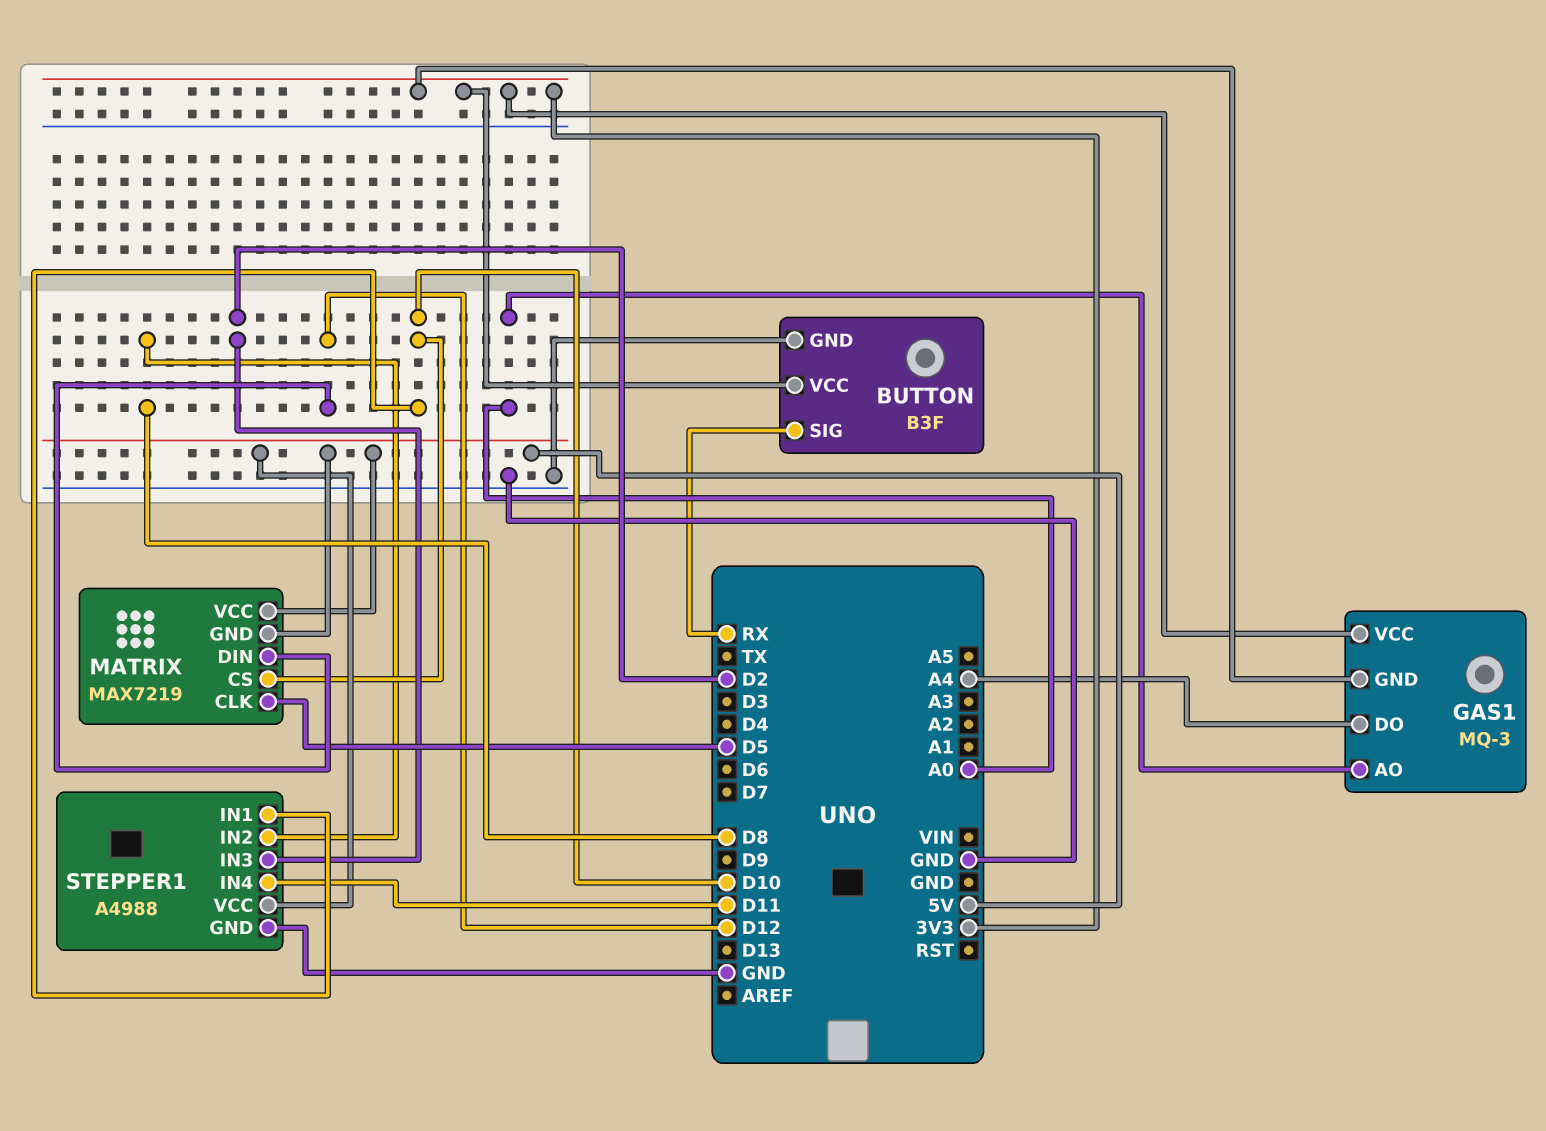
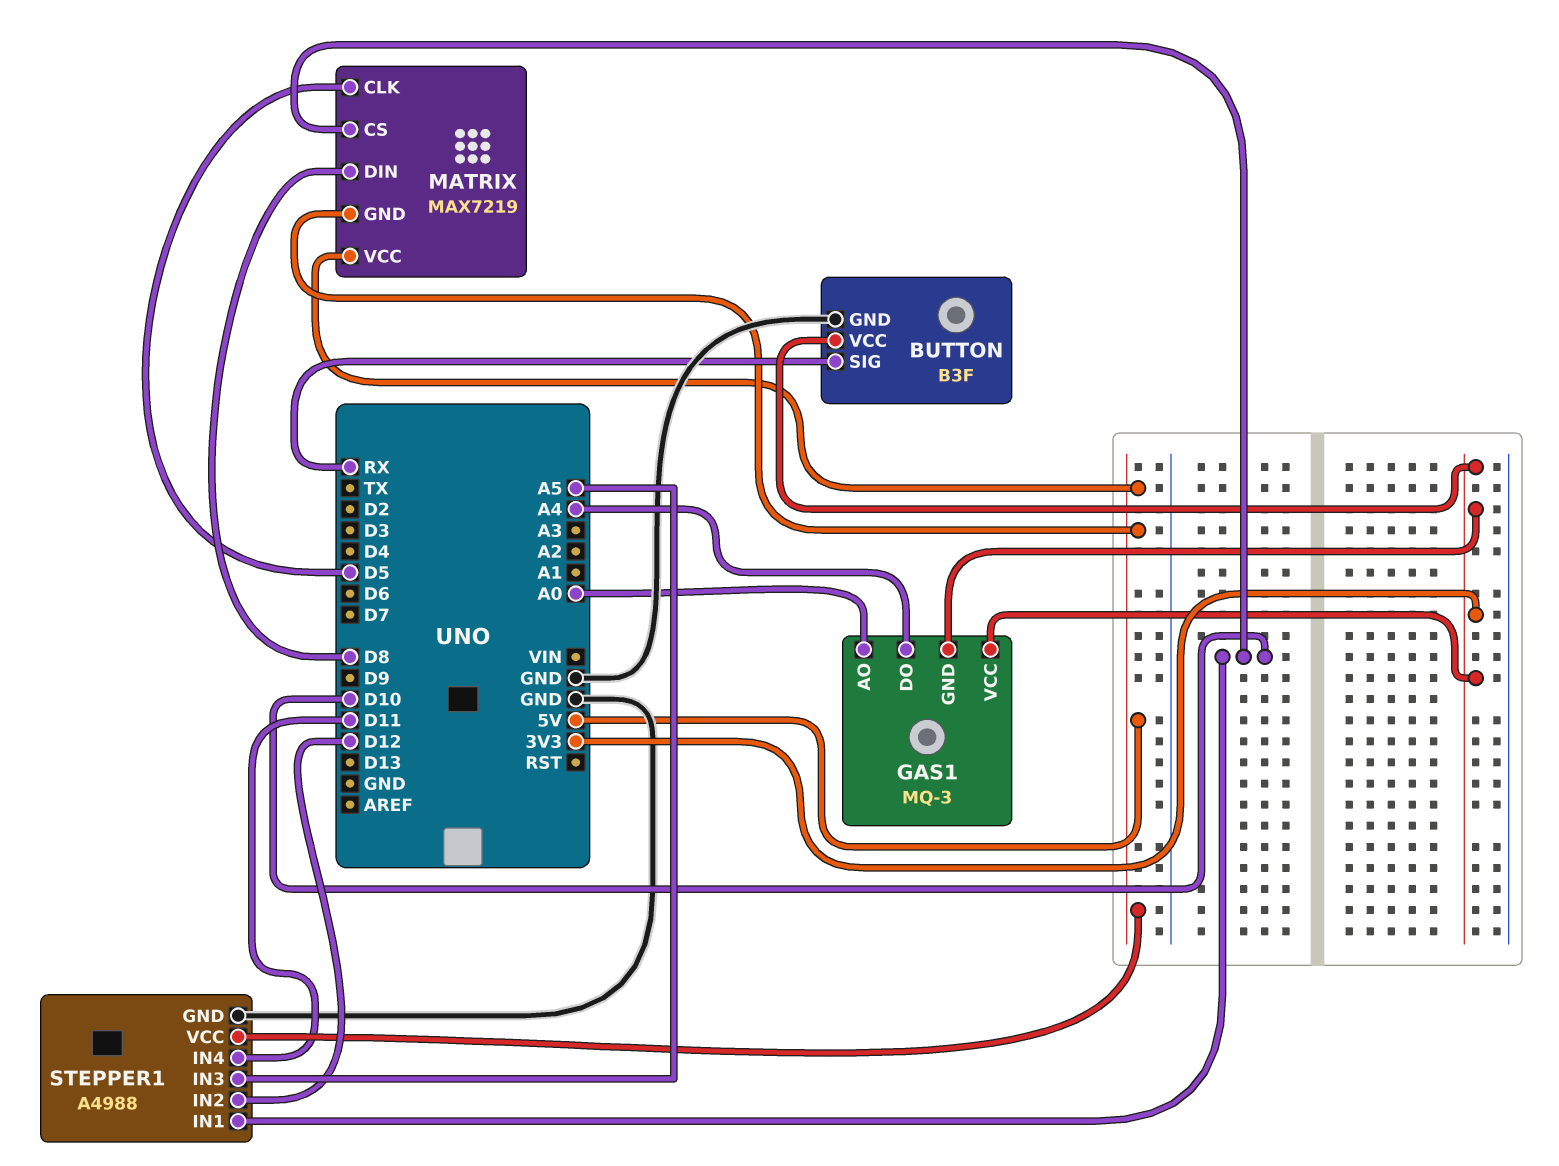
MATRIX pin DIN: D12 -> D8
STEPPER1 pin IN2: D8 -> D12
STEPPER1 pin IN3: D2 -> A5

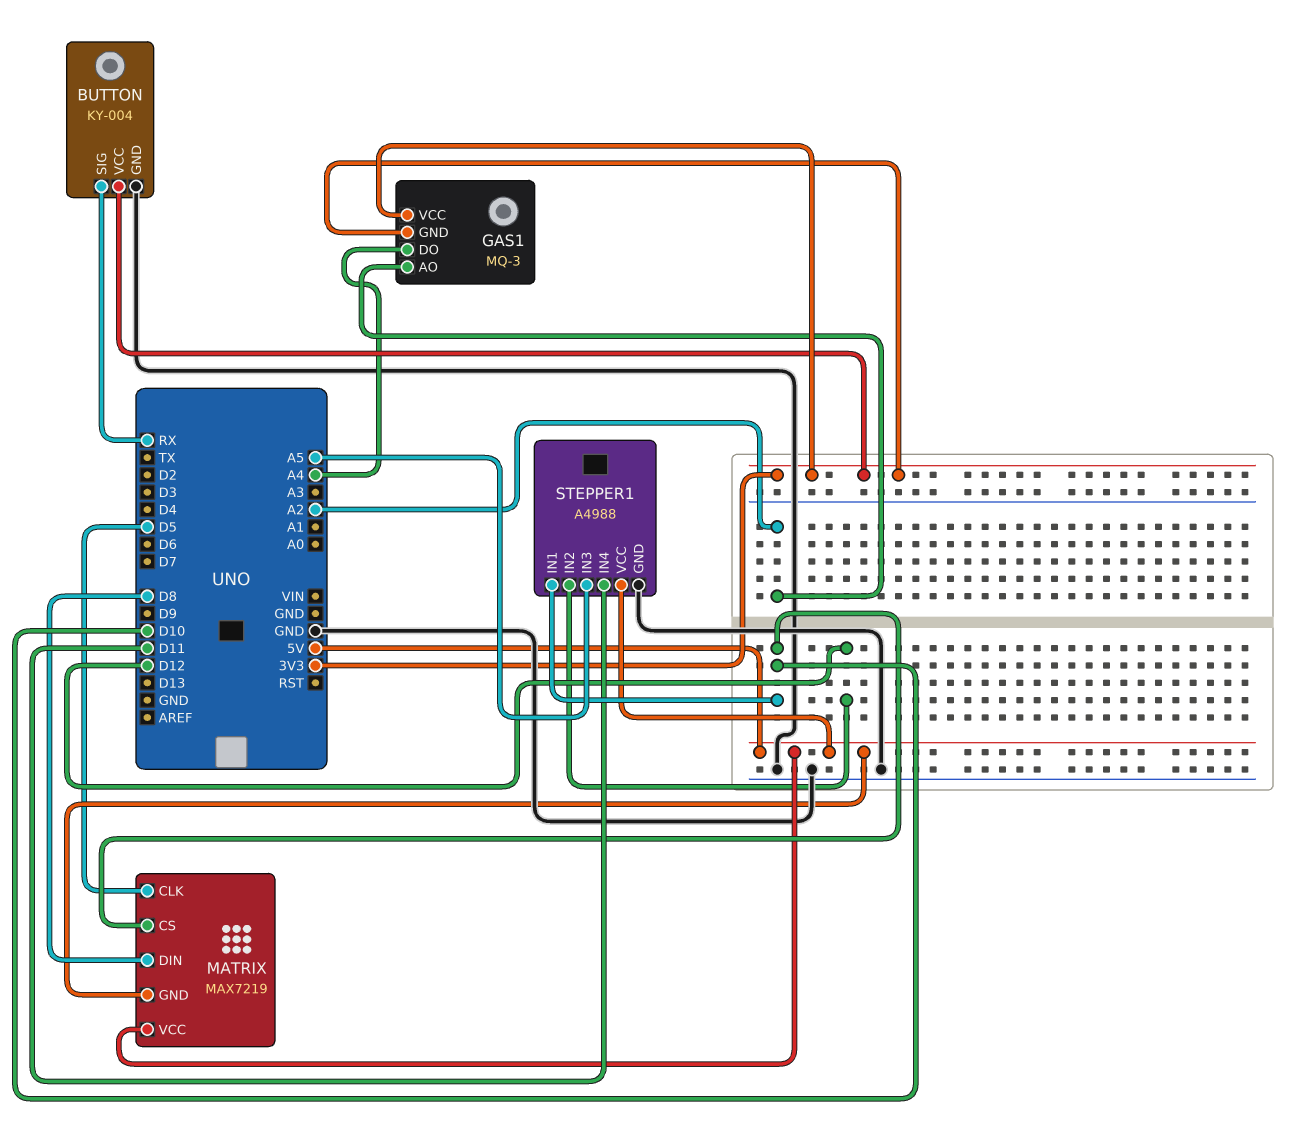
BUTTON: B3F -> KY-004
GAS1 pin AO: A0 -> A2

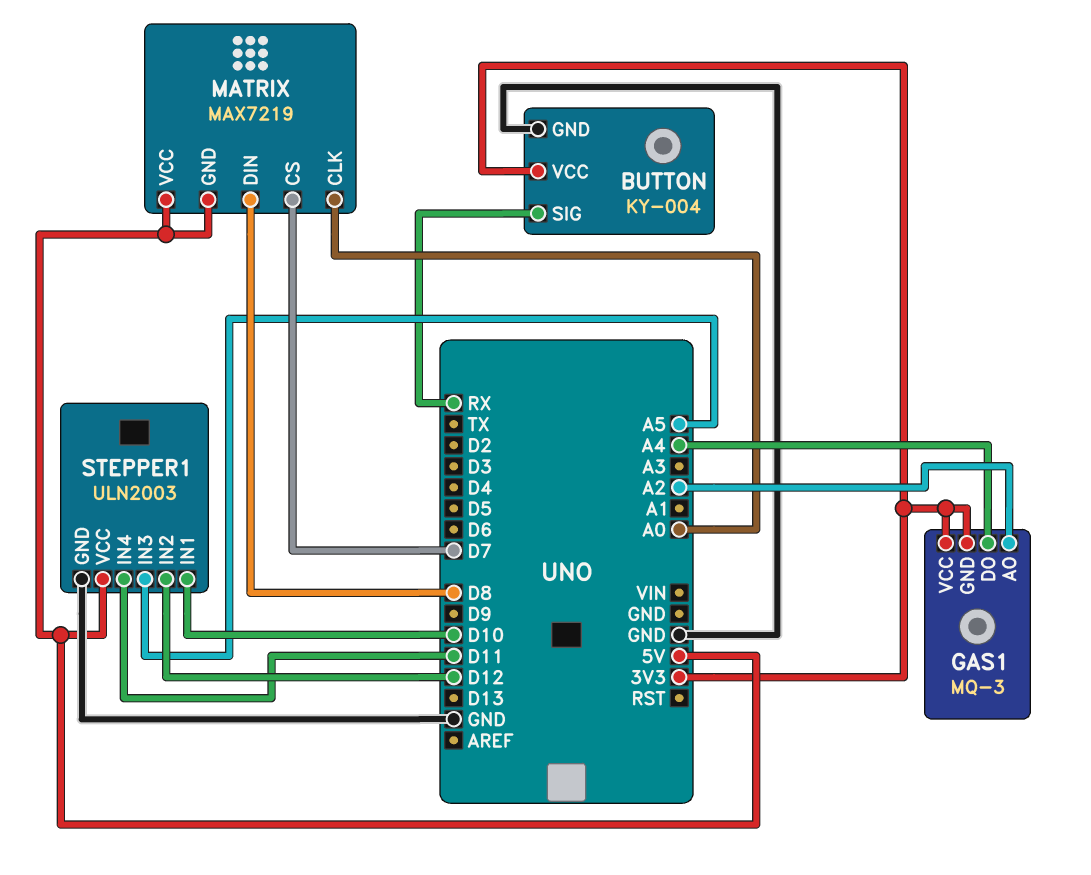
MATRIX pin CLK: D5 -> A0
MATRIX pin CS: D10 -> D7
STEPPER1: A4988 -> ULN2003

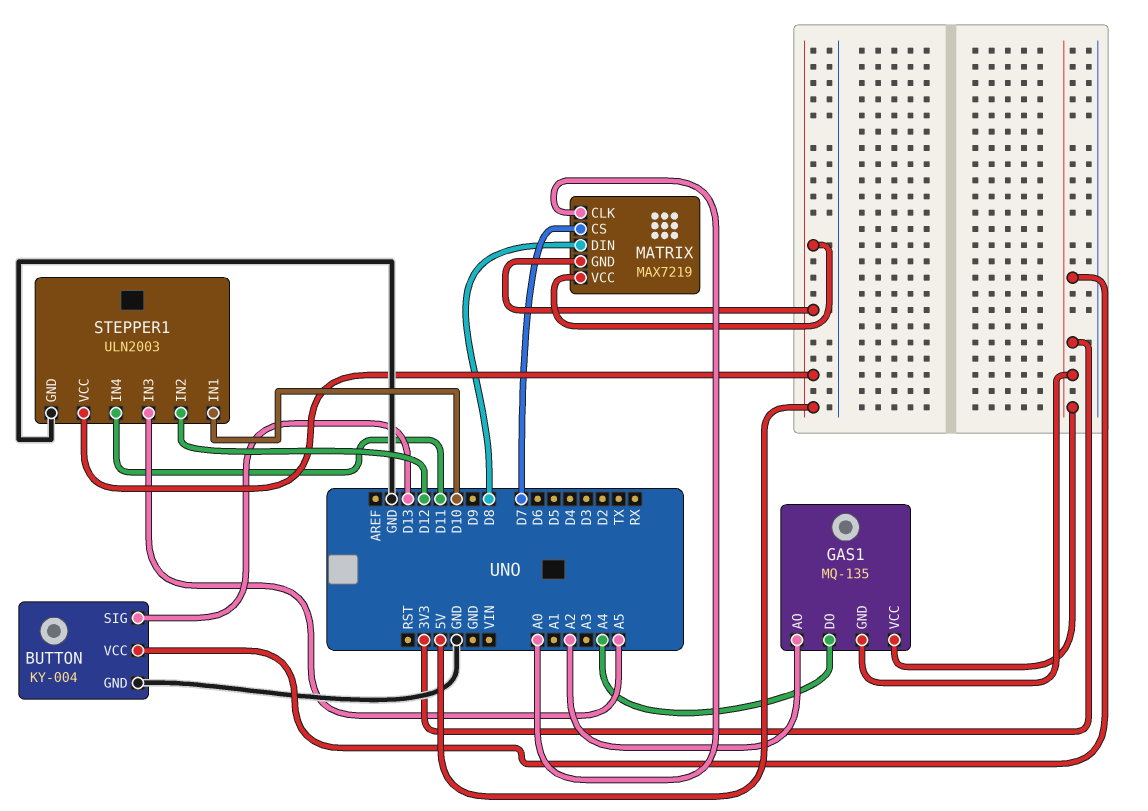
BUTTON pin SIG: RX -> D13
GAS1: MQ-3 -> MQ-135

